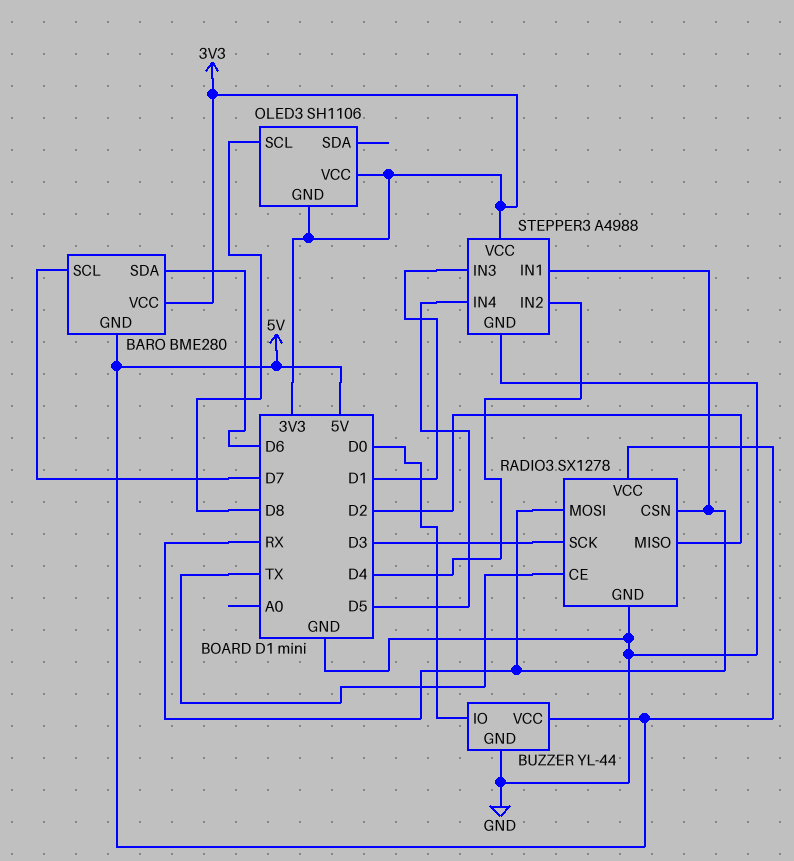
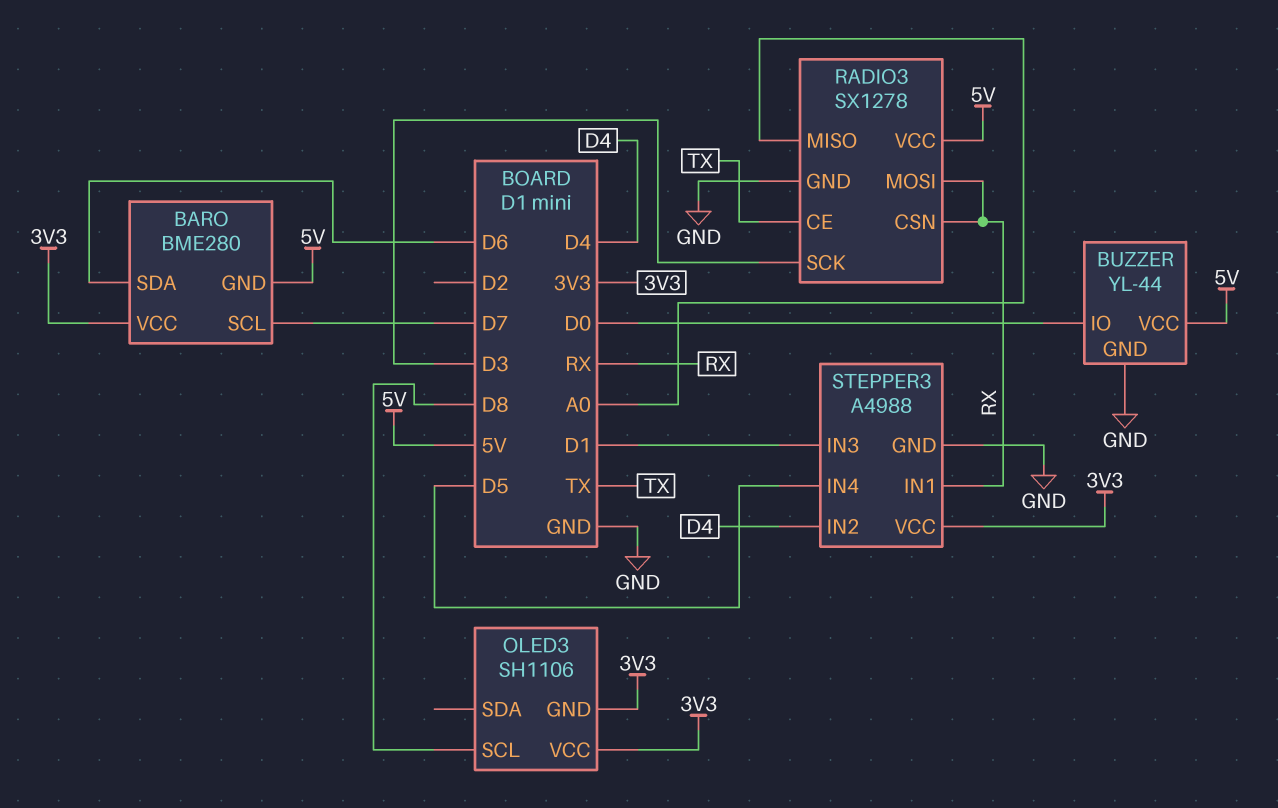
RADIO3 pin MISO: D2 -> A0

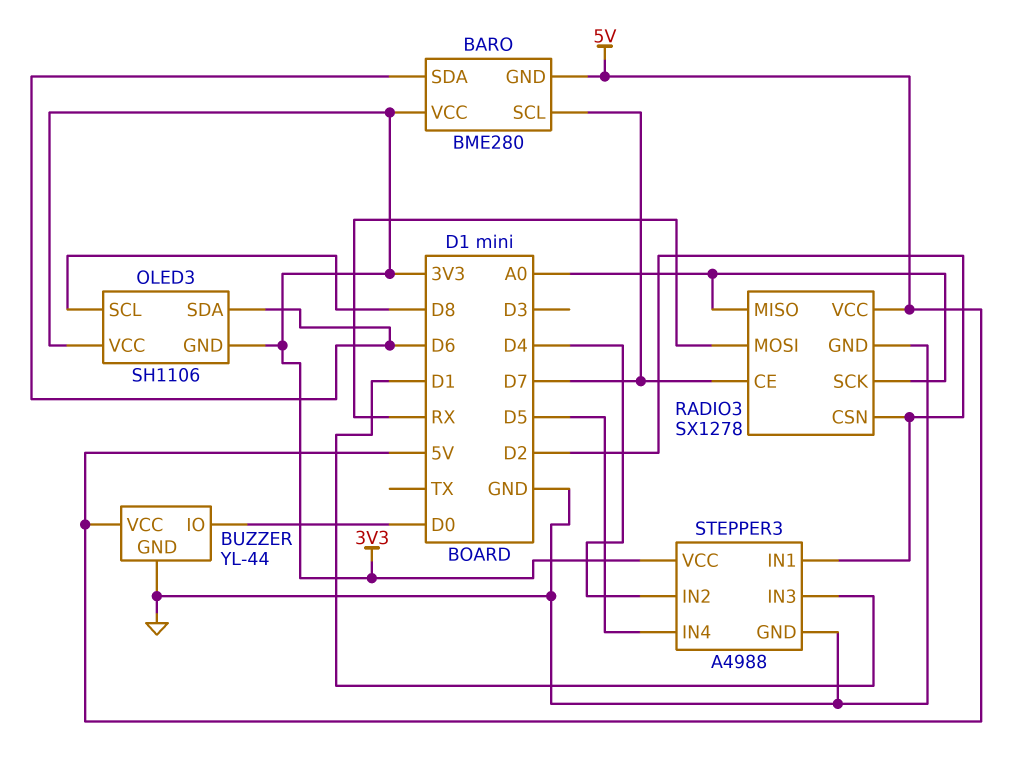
OLED3 pin SDA: none -> D6
RADIO3 pin CE: TX -> D7
RADIO3 pin CSN: RX -> D2
RADIO3 pin SCK: D3 -> A0
STEPPER3 pin IN1: RX -> D2

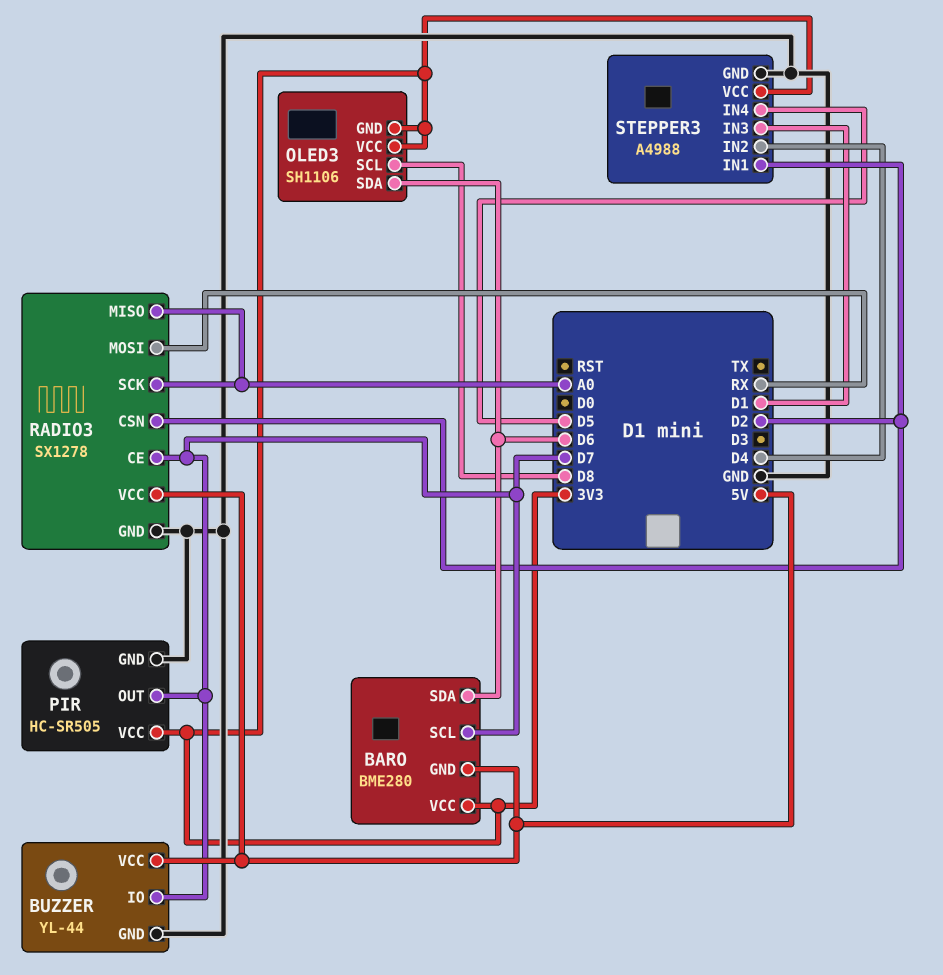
BUZZER pin IO: D0 -> D7
PIR: none -> HC-SR505
PIR pin GND: none -> GND
PIR pin OUT: none -> D7
PIR pin VCC: none -> 3V3

